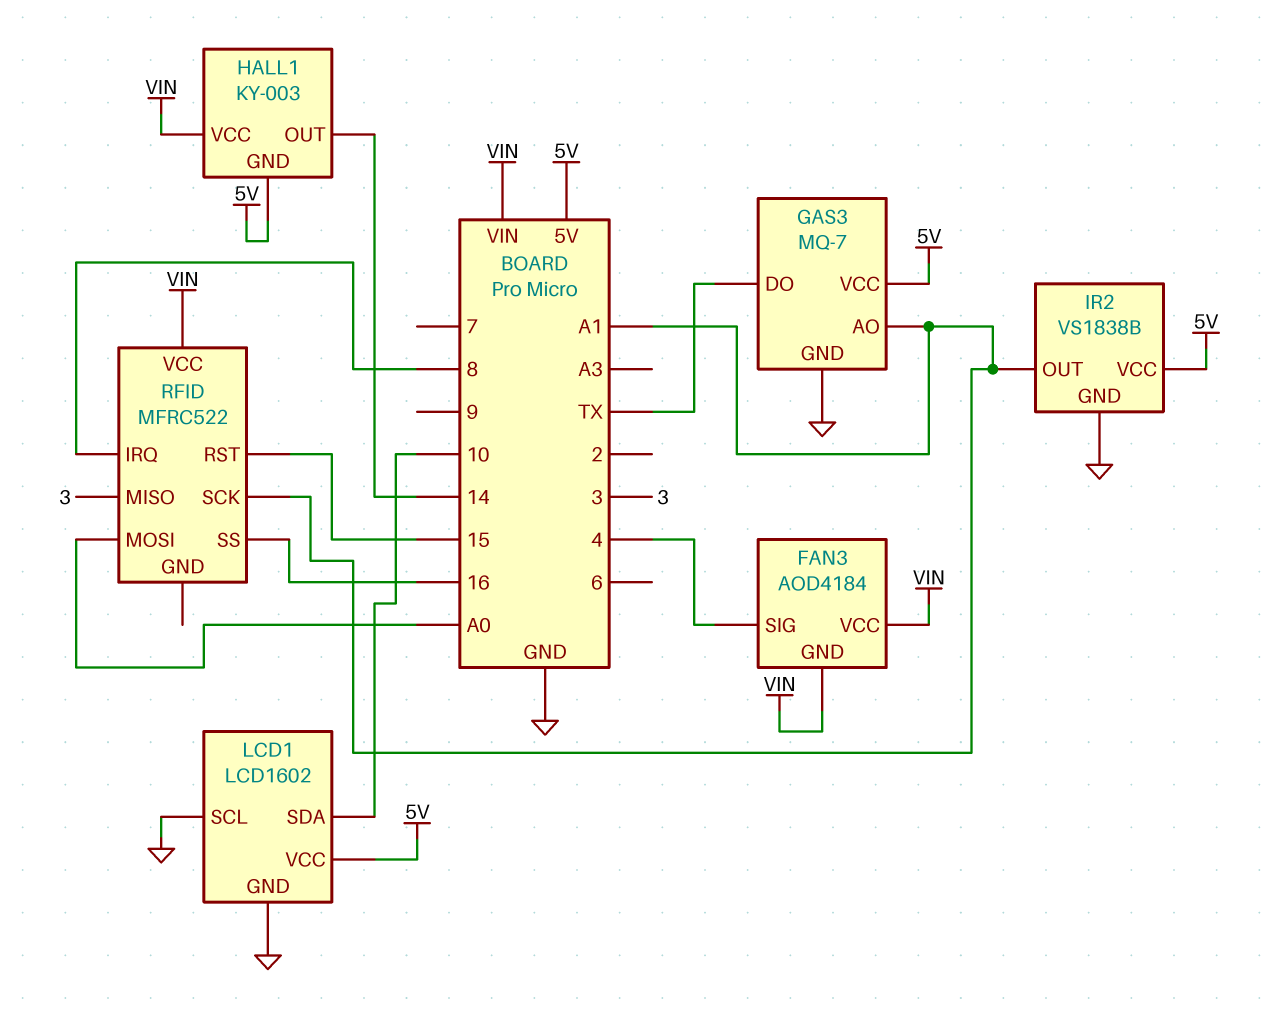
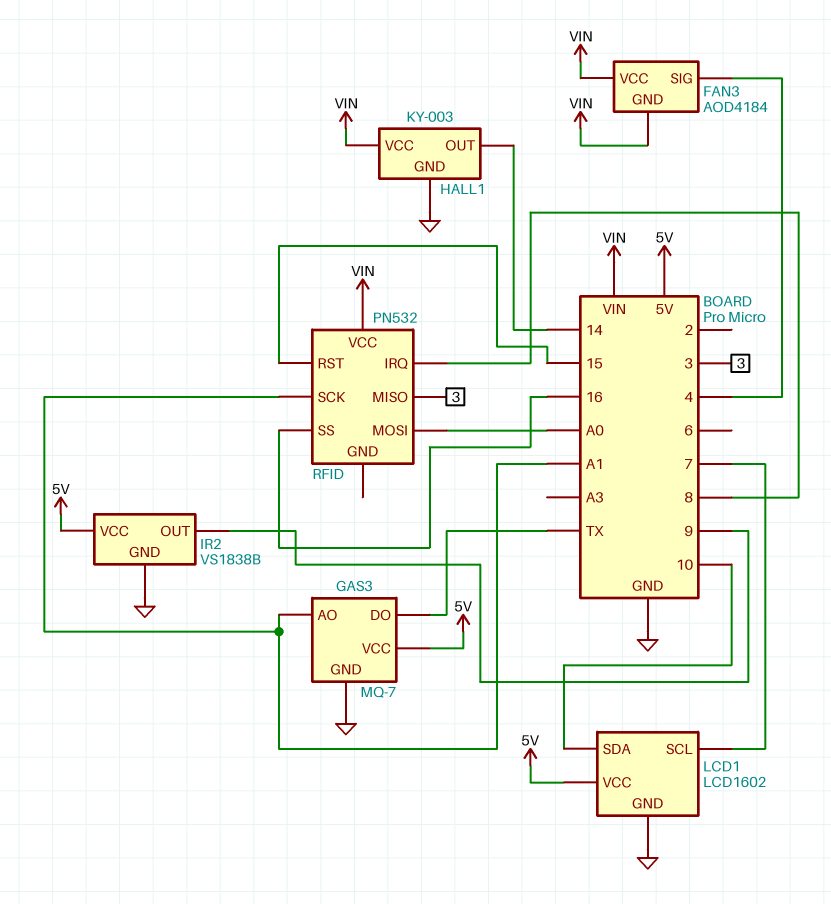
HALL1 pin GND: 5V -> GND
IR2 pin OUT: A1 -> 9
LCD1 pin SCL: GND -> 7
RFID: MFRC522 -> PN532

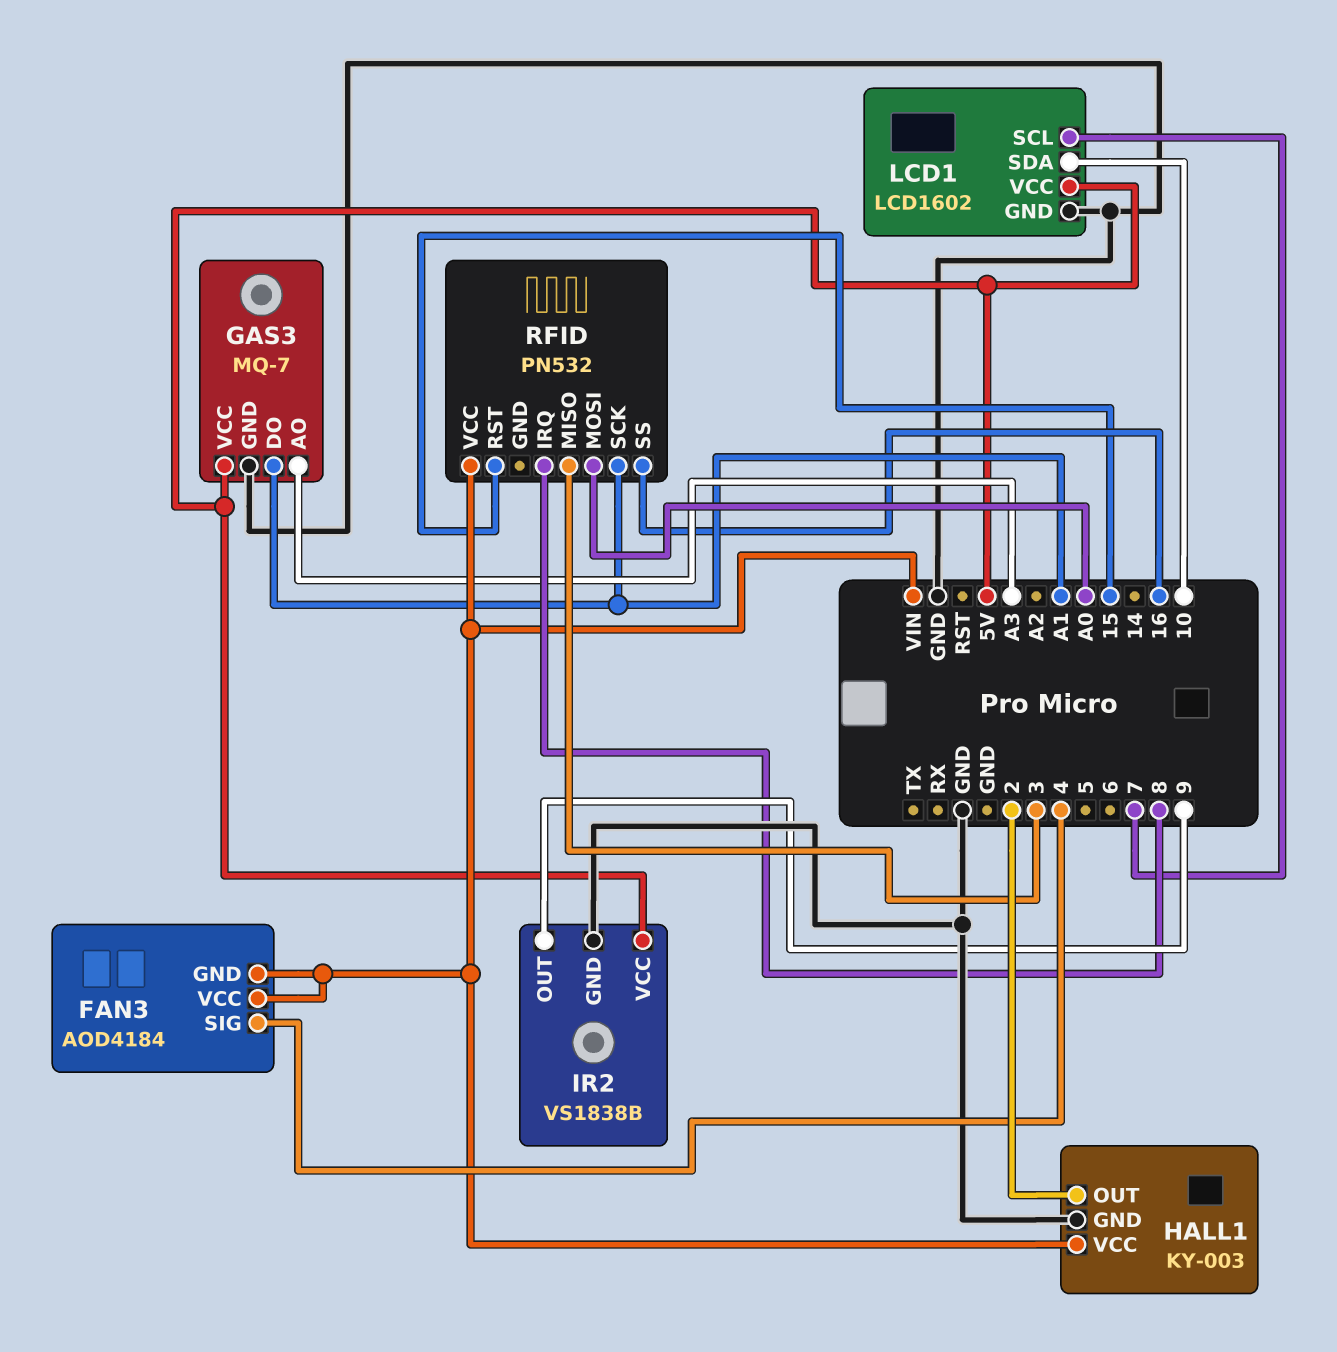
GAS3 pin AO: A1 -> A3
GAS3 pin DO: TX -> A1
HALL1 pin OUT: 14 -> 2

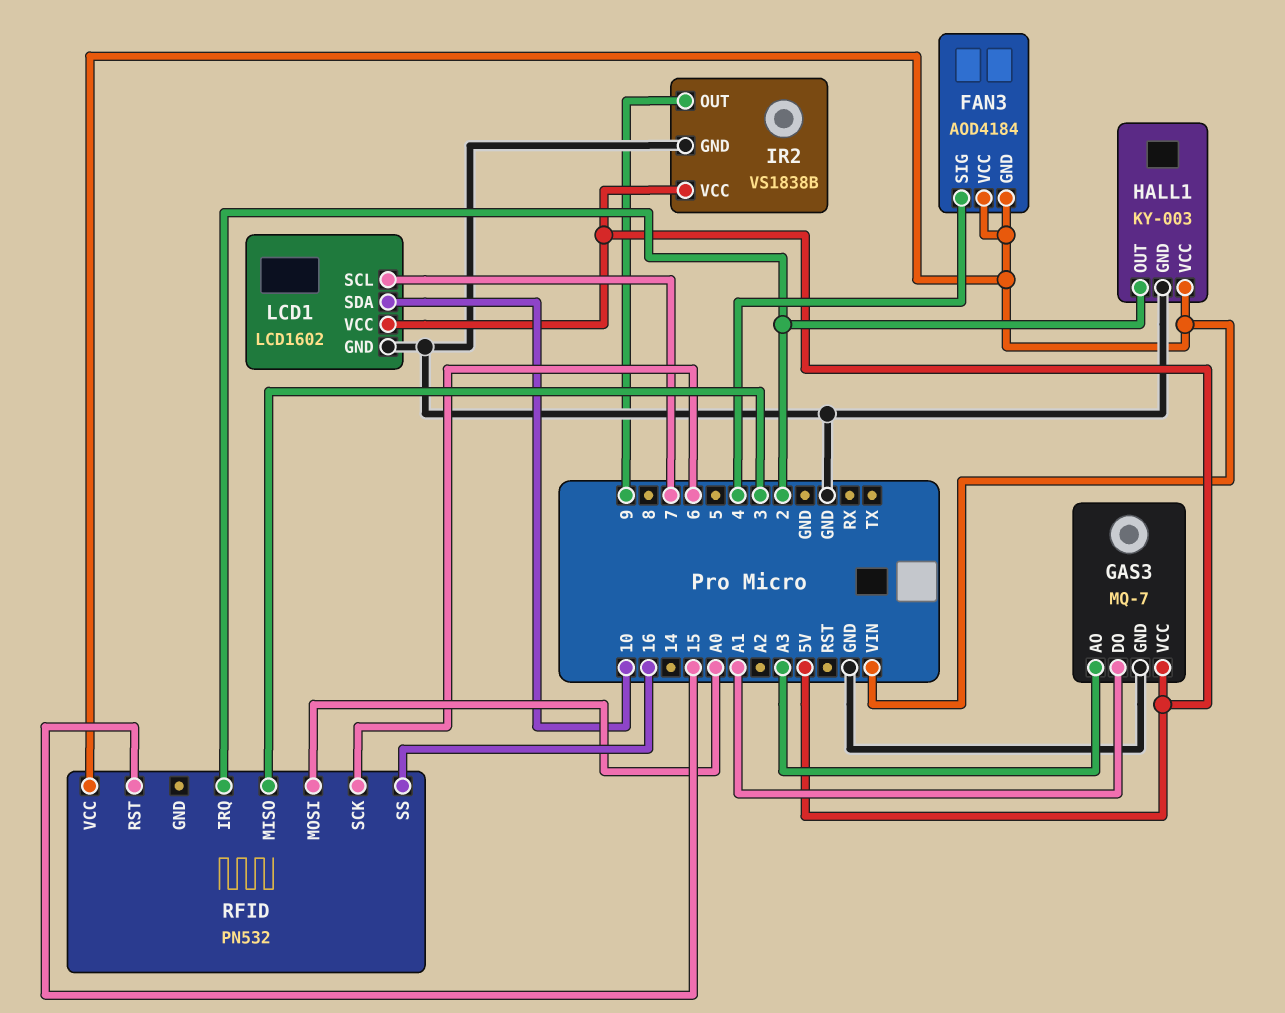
RFID pin IRQ: 8 -> 2
RFID pin SCK: A1 -> 6

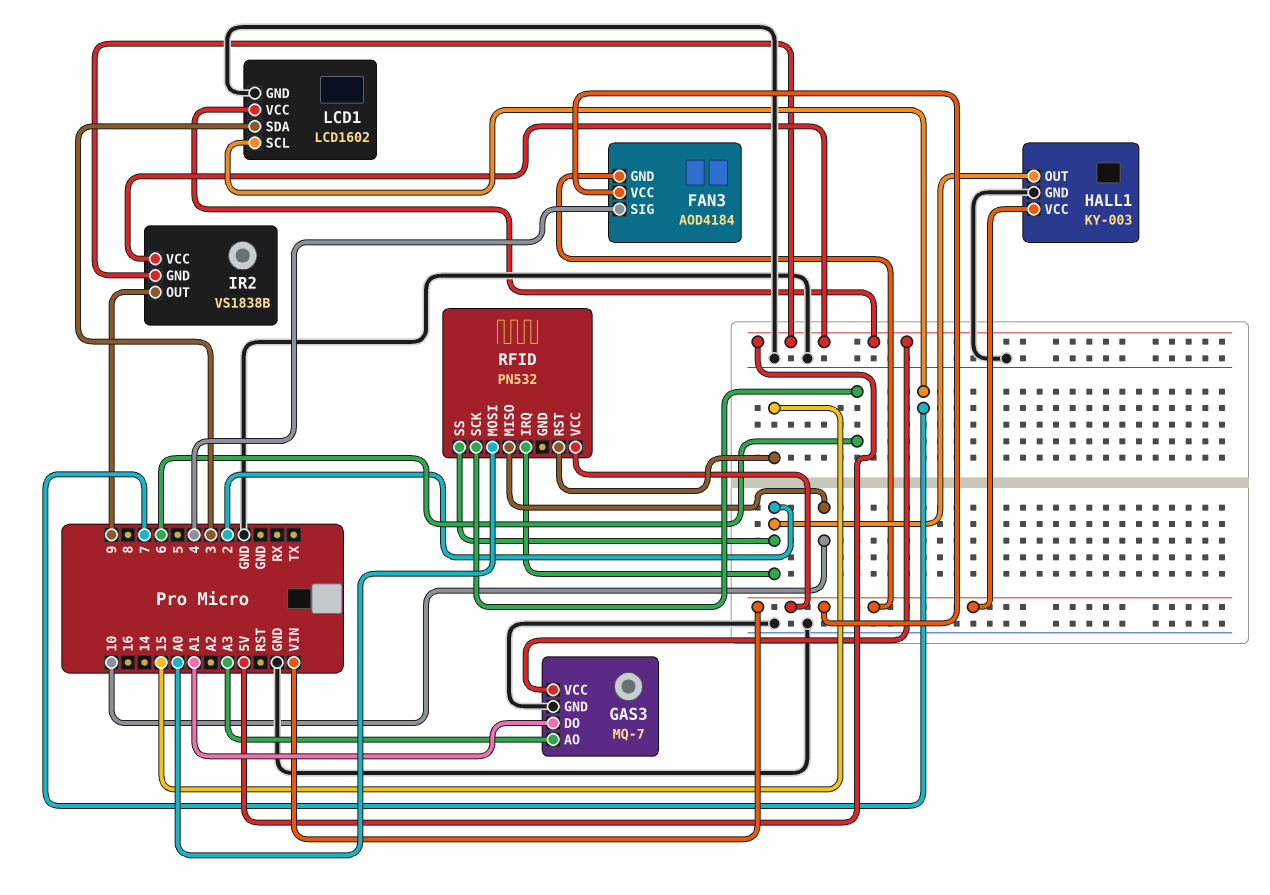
IR2 pin GND: GND -> 5V
LCD1 pin SDA: 10 -> 3
RFID pin MISO: 3 -> 10
RFID pin SS: 16 -> 2

